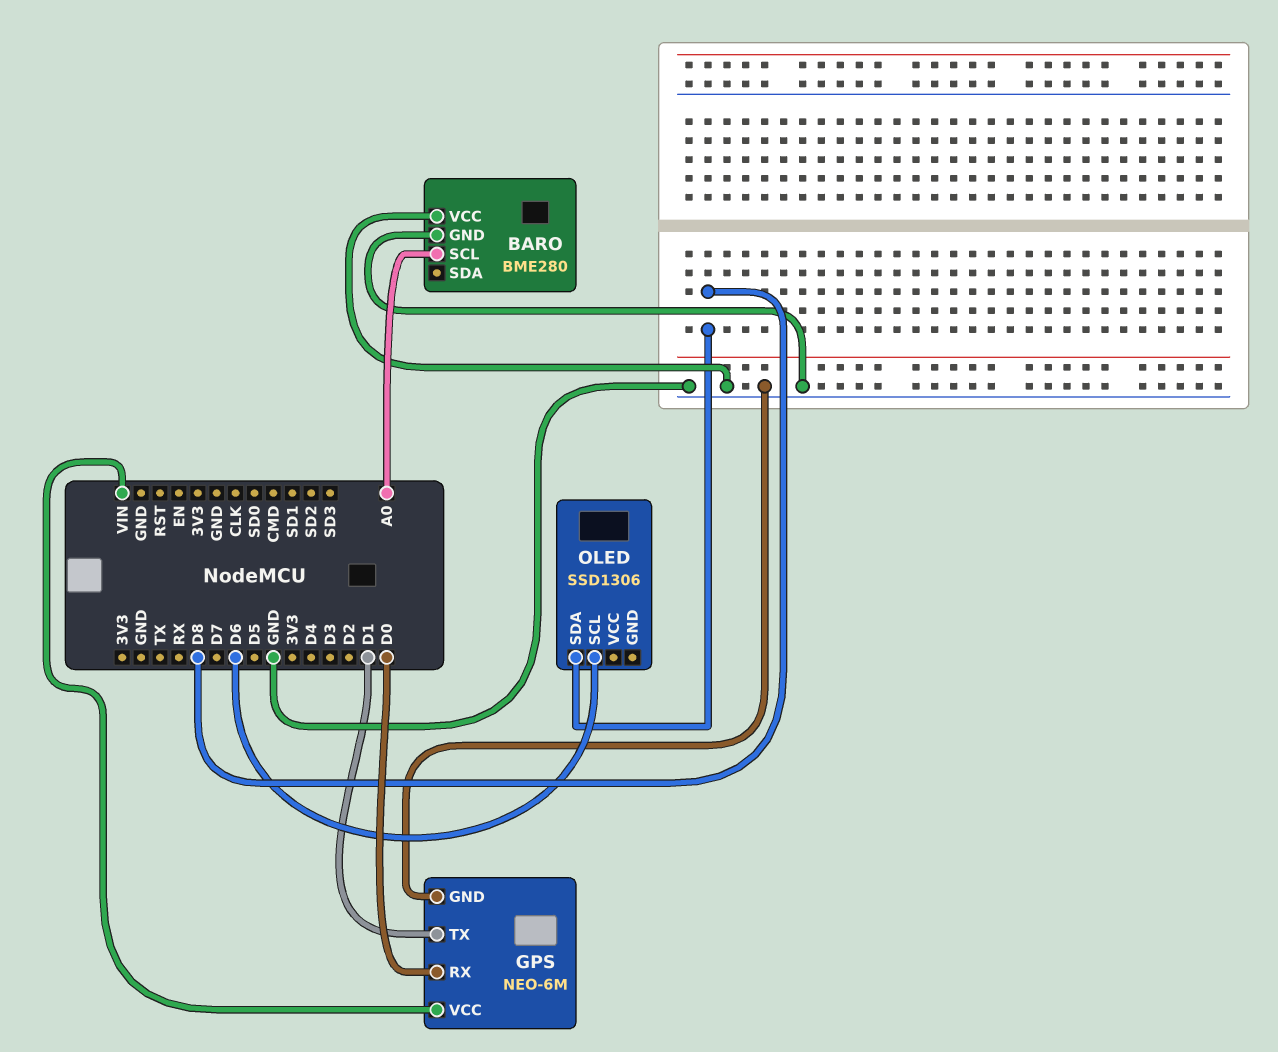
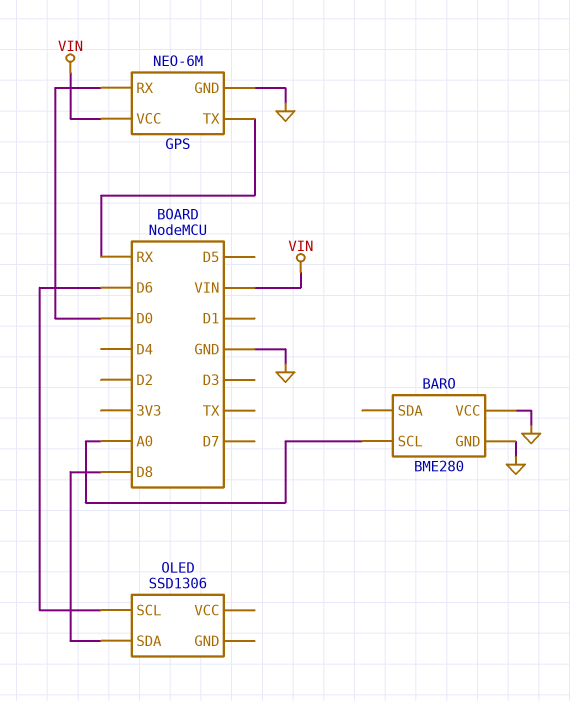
GPS pin TX: D1 -> RX

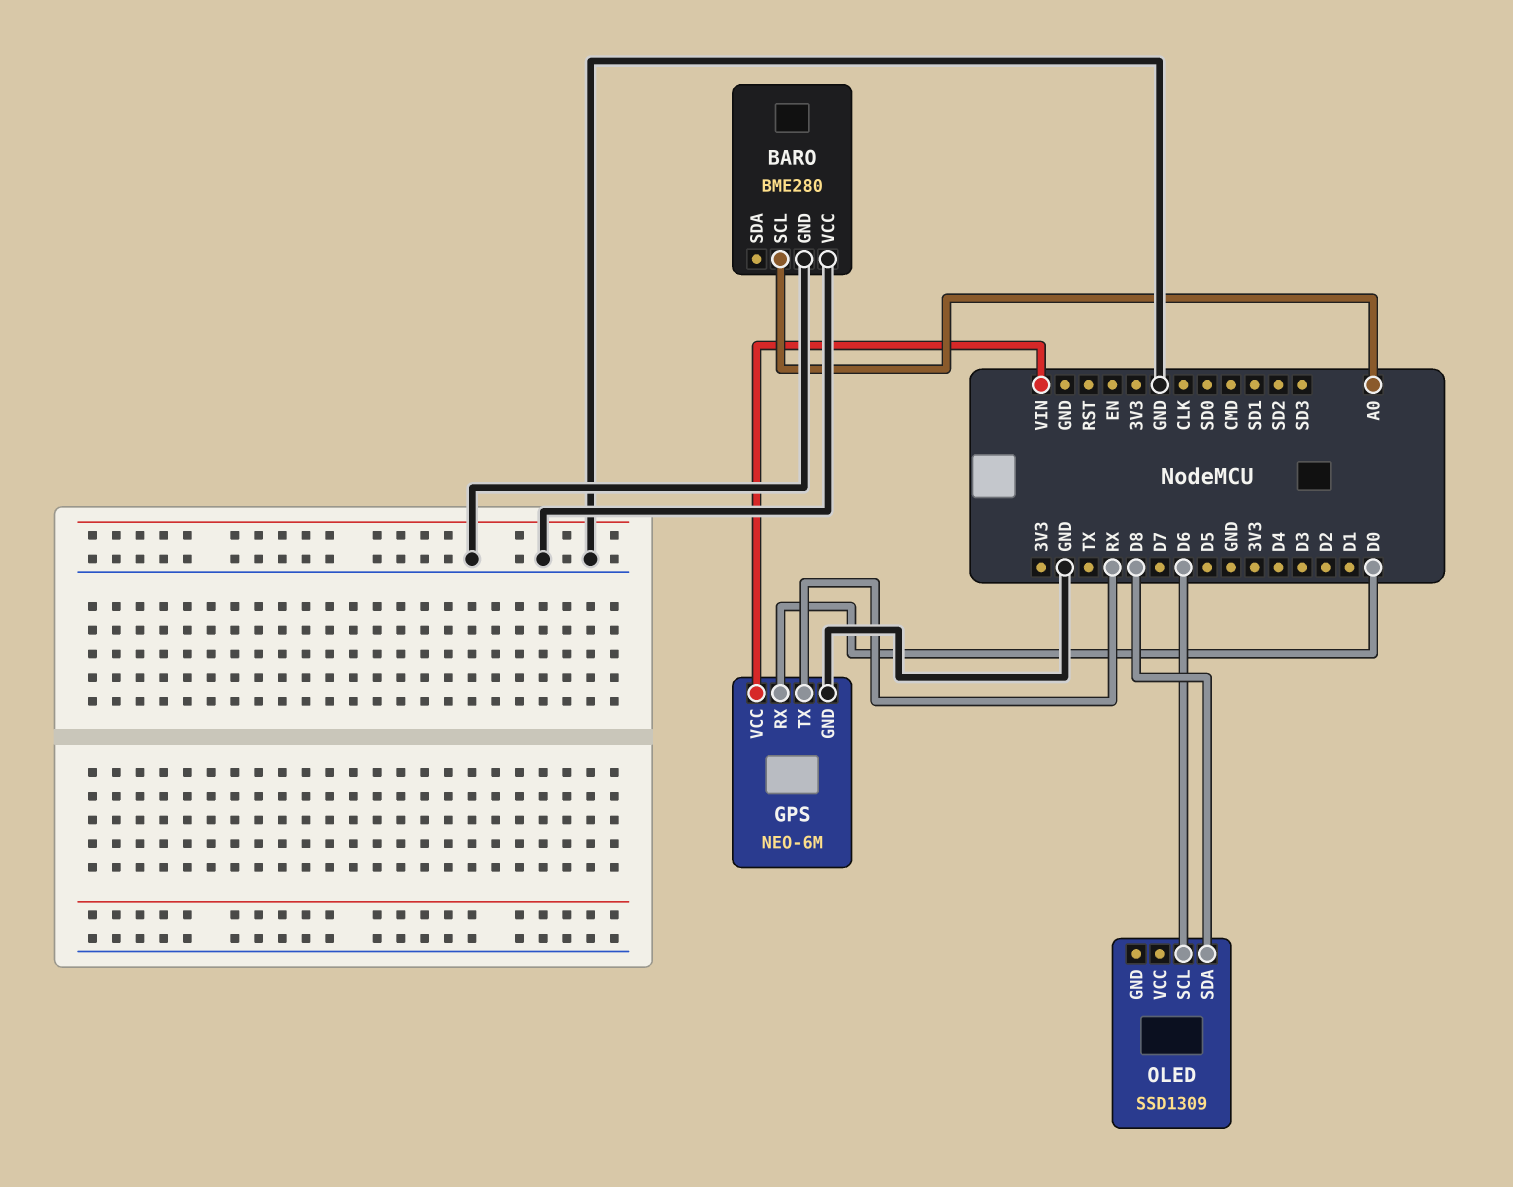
OLED: SSD1306 -> SSD1309

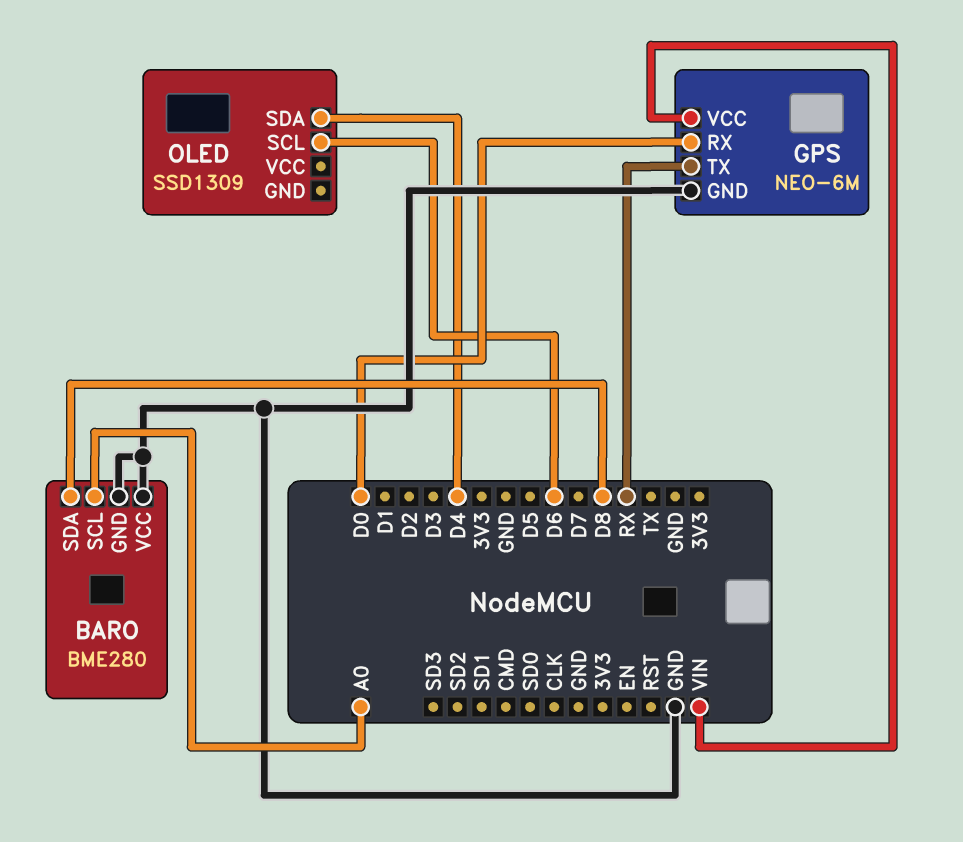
BARO pin SDA: none -> D8
OLED pin SDA: D8 -> D4

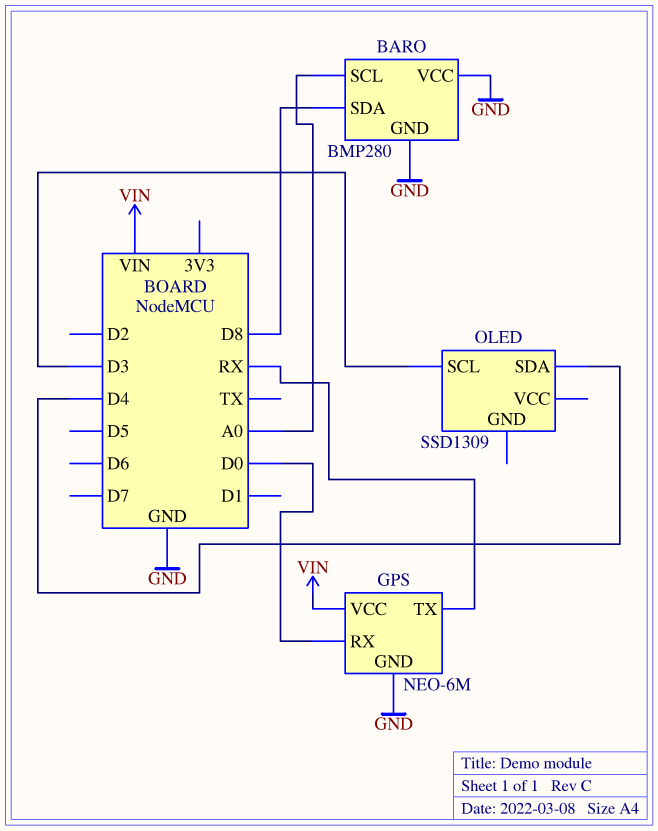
BARO: BME280 -> BMP280
OLED pin SCL: D6 -> D3

